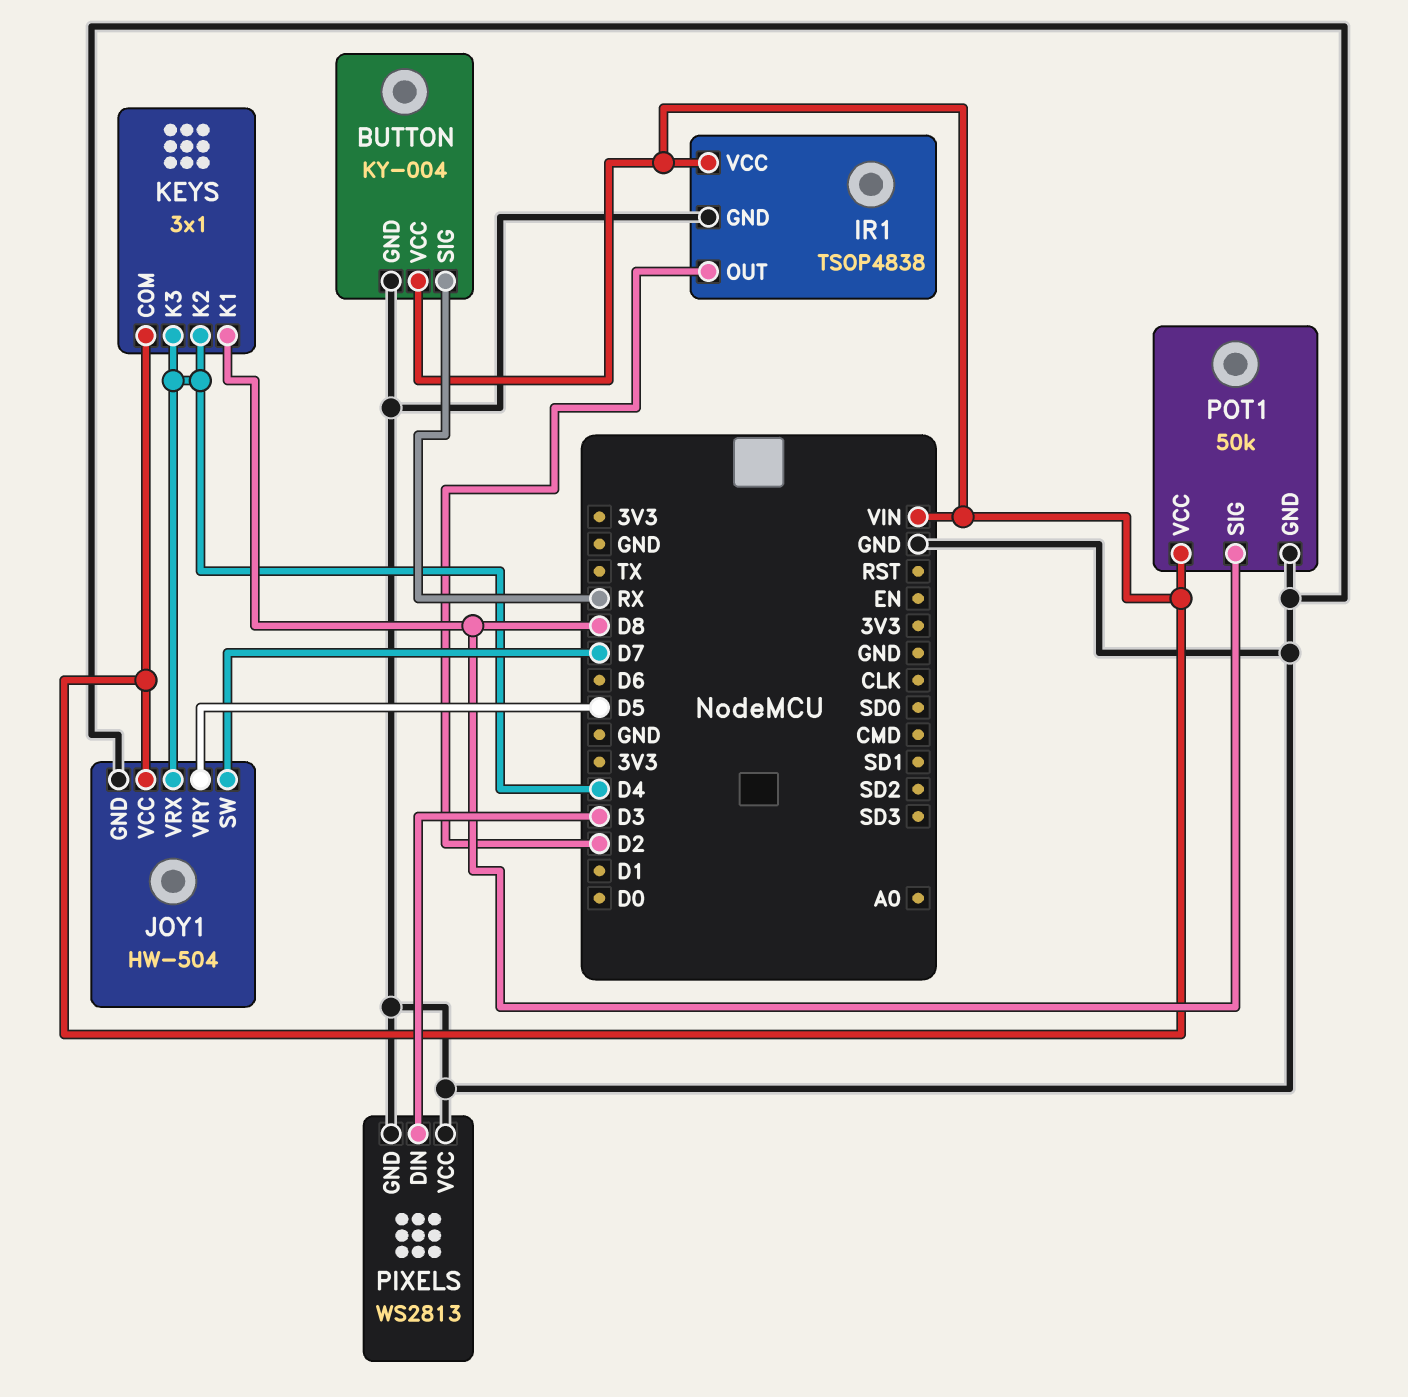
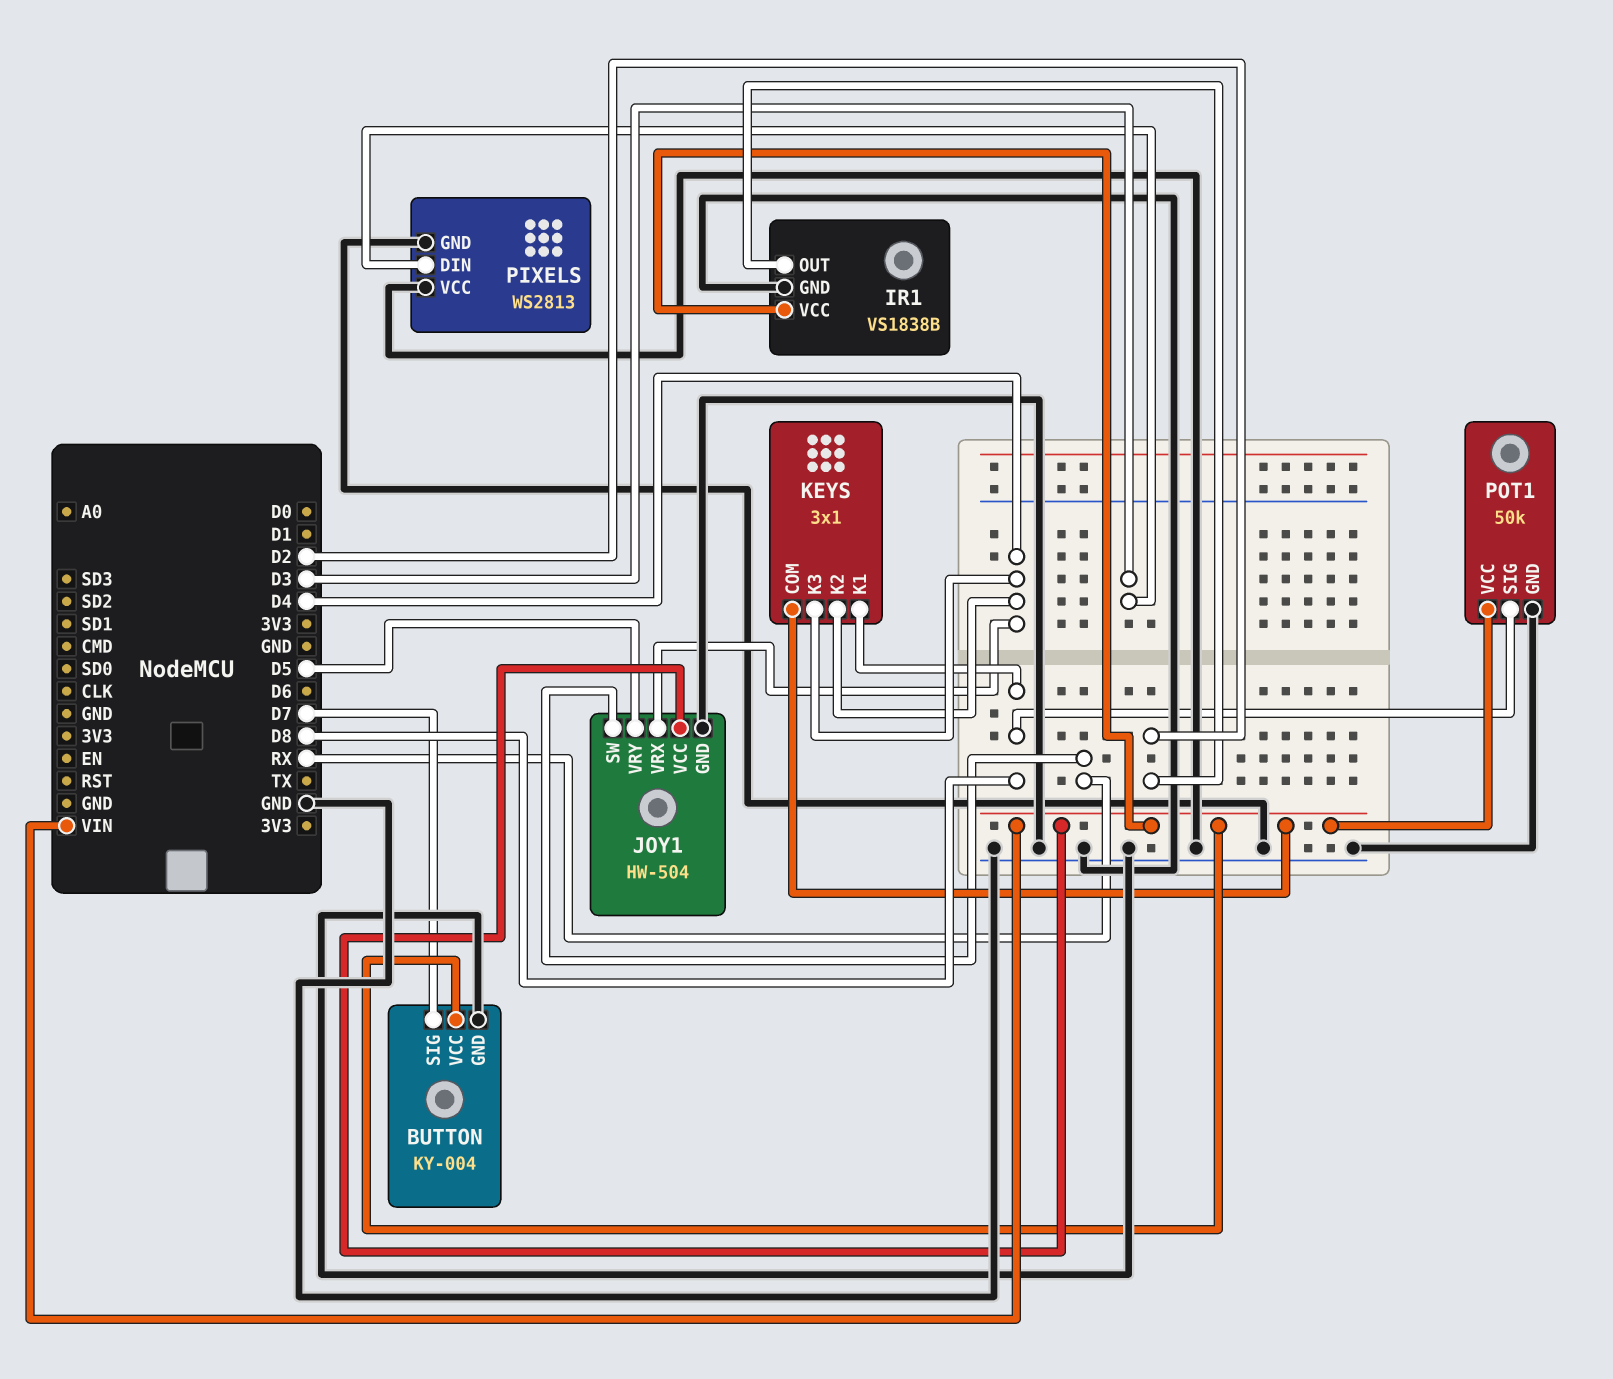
BUTTON pin SIG: RX -> D7
IR1: TSOP4838 -> VS1838B
JOY1 pin SW: D7 -> RX

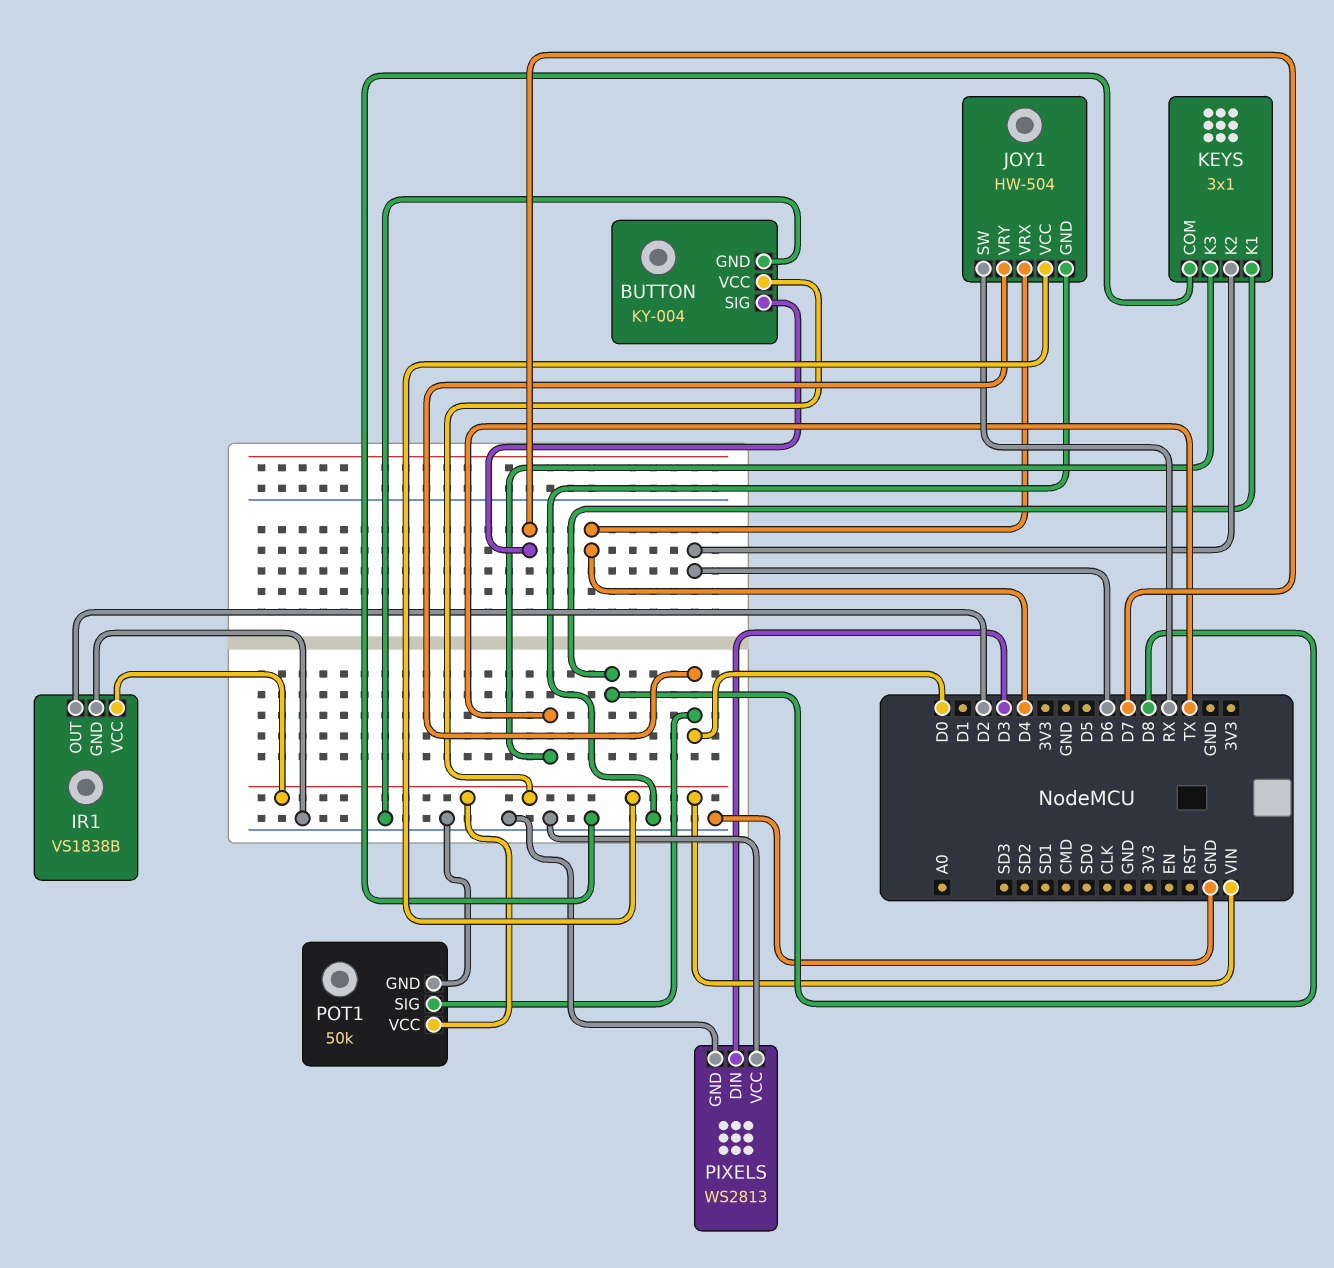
JOY1 pin VRY: D5 -> D0
KEYS pin COM: VIN -> GND
KEYS pin K2: D4 -> D6
KEYS pin K3: D4 -> TX
POT1 pin SIG: D8 -> D0

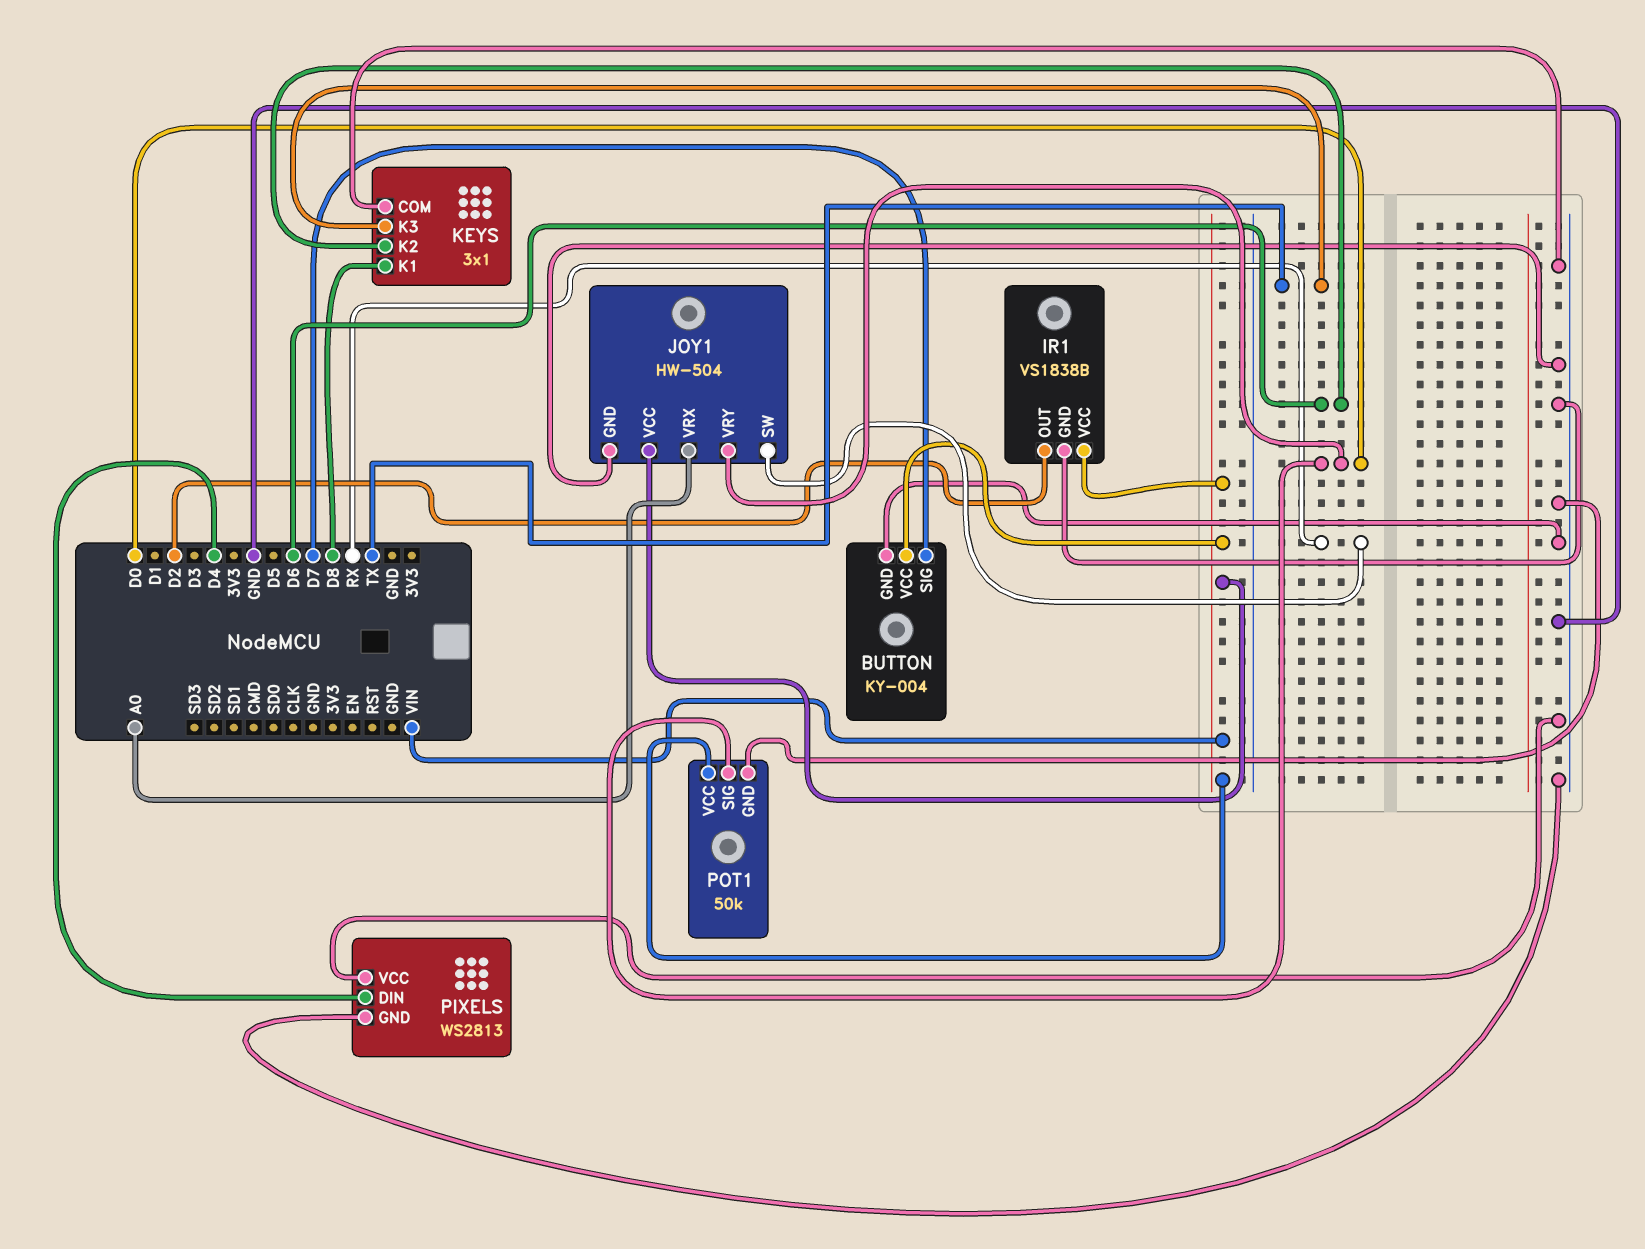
JOY1 pin VRX: D4 -> A0
PIXELS pin DIN: D3 -> D4

